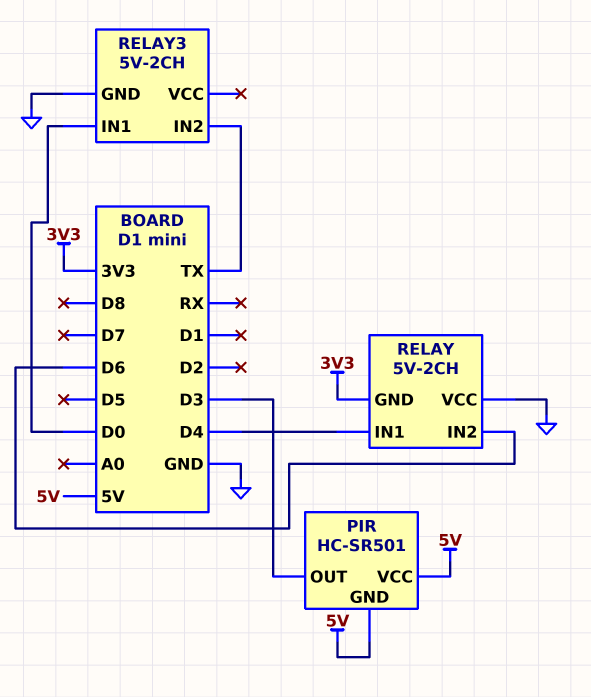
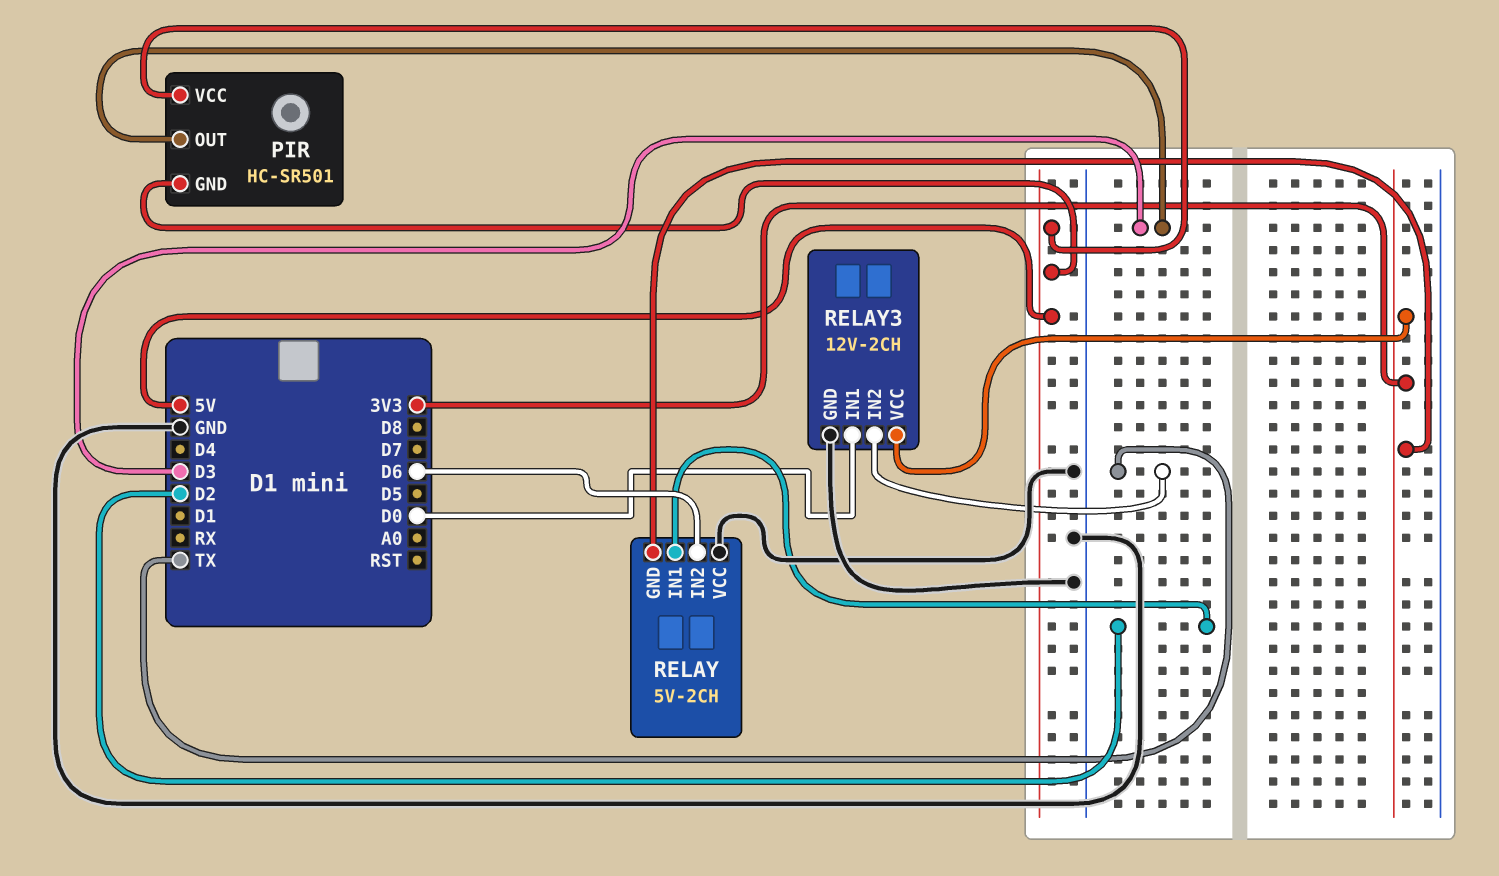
RELAY pin IN1: D4 -> D2
RELAY3: 5V-2CH -> 12V-2CH
RELAY3 pin VCC: none -> 3V3

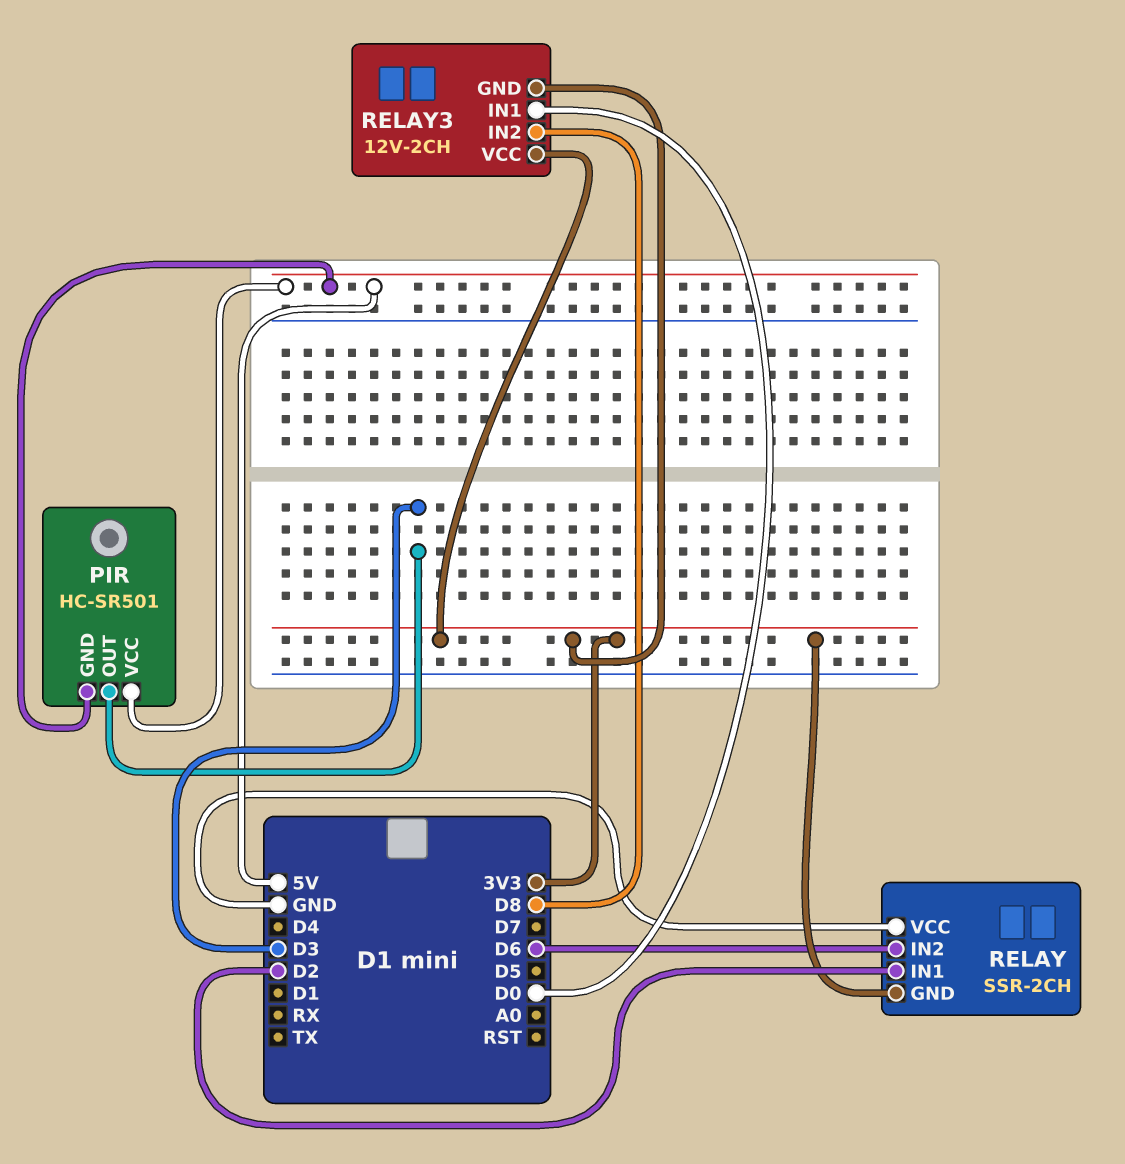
RELAY: 5V-2CH -> SSR-2CH
RELAY3 pin GND: GND -> 3V3
RELAY3 pin IN2: TX -> D8

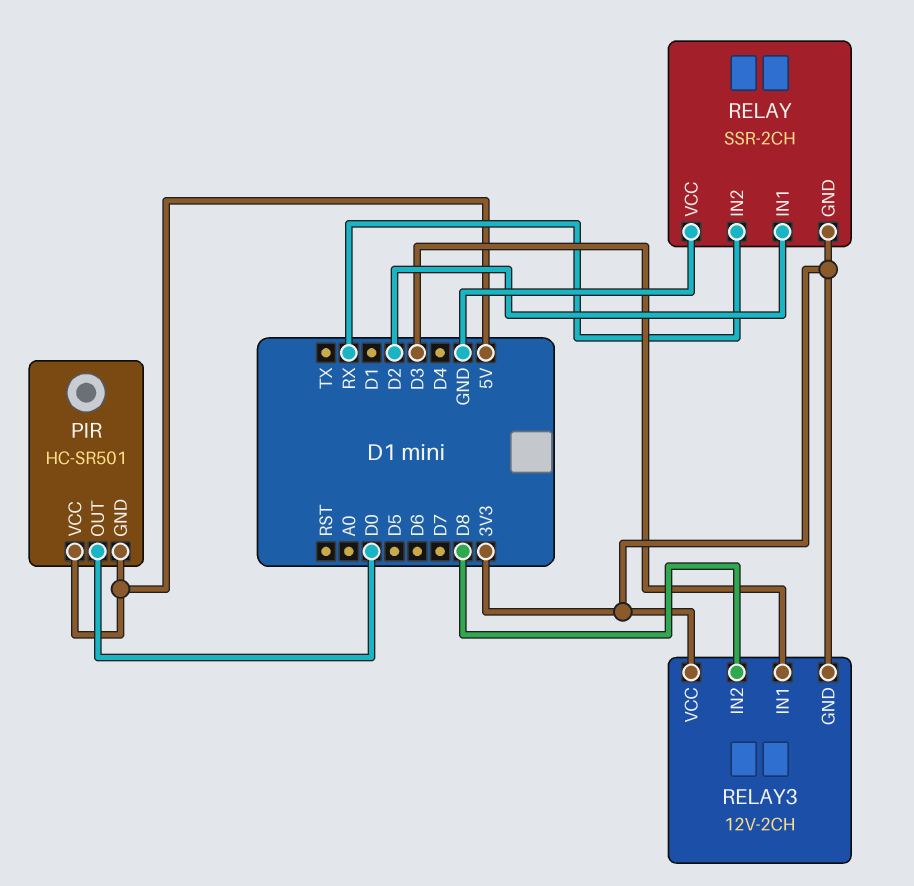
PIR pin OUT: D3 -> D0
RELAY pin IN2: D6 -> RX
RELAY3 pin IN1: D0 -> D3

